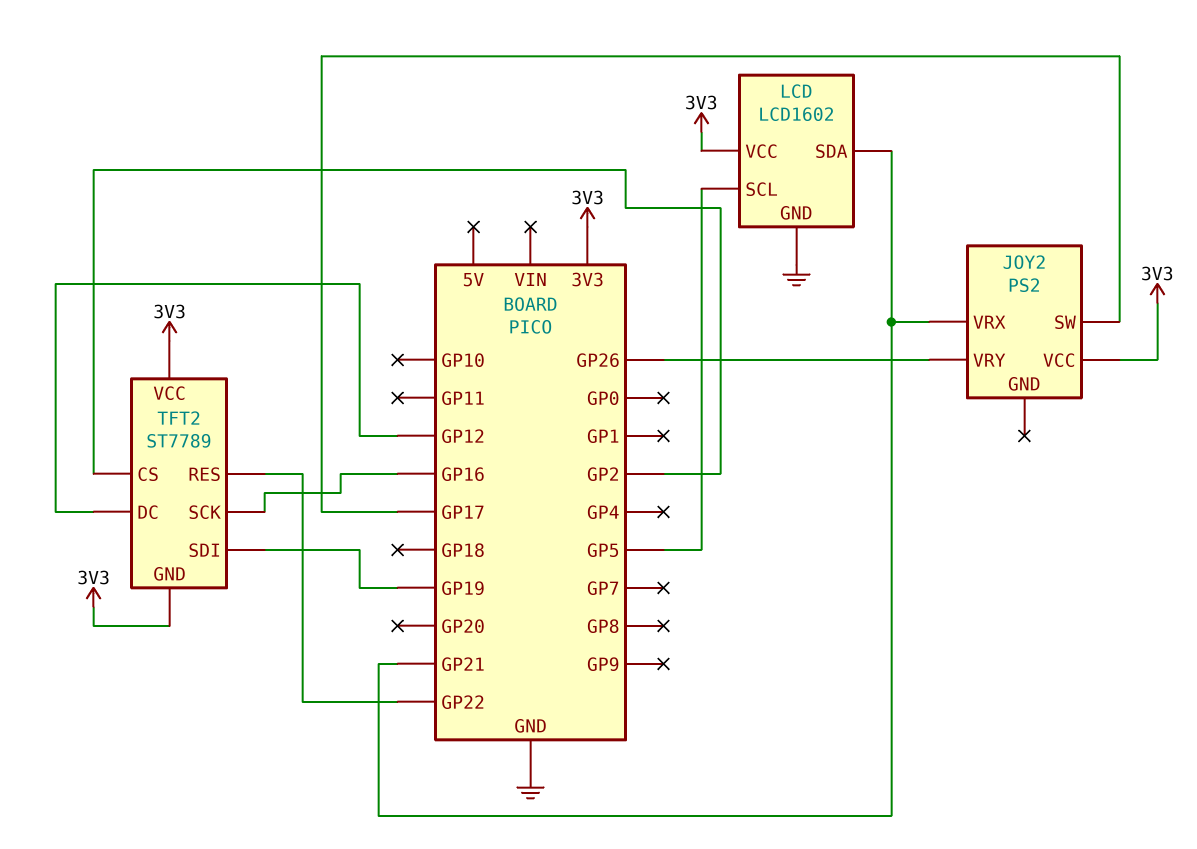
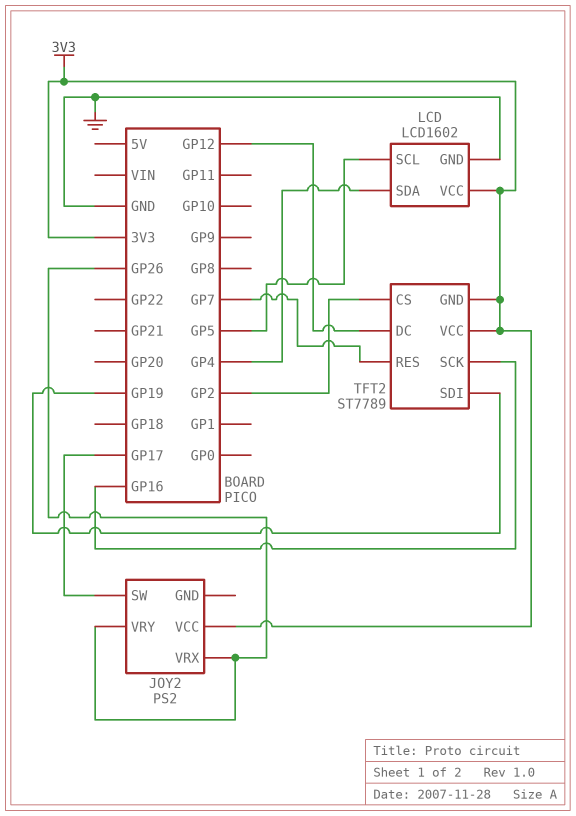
JOY2 pin VRX: GP21 -> GP26
LCD pin SDA: GP21 -> GP4
TFT2 pin RES: GP22 -> GP7

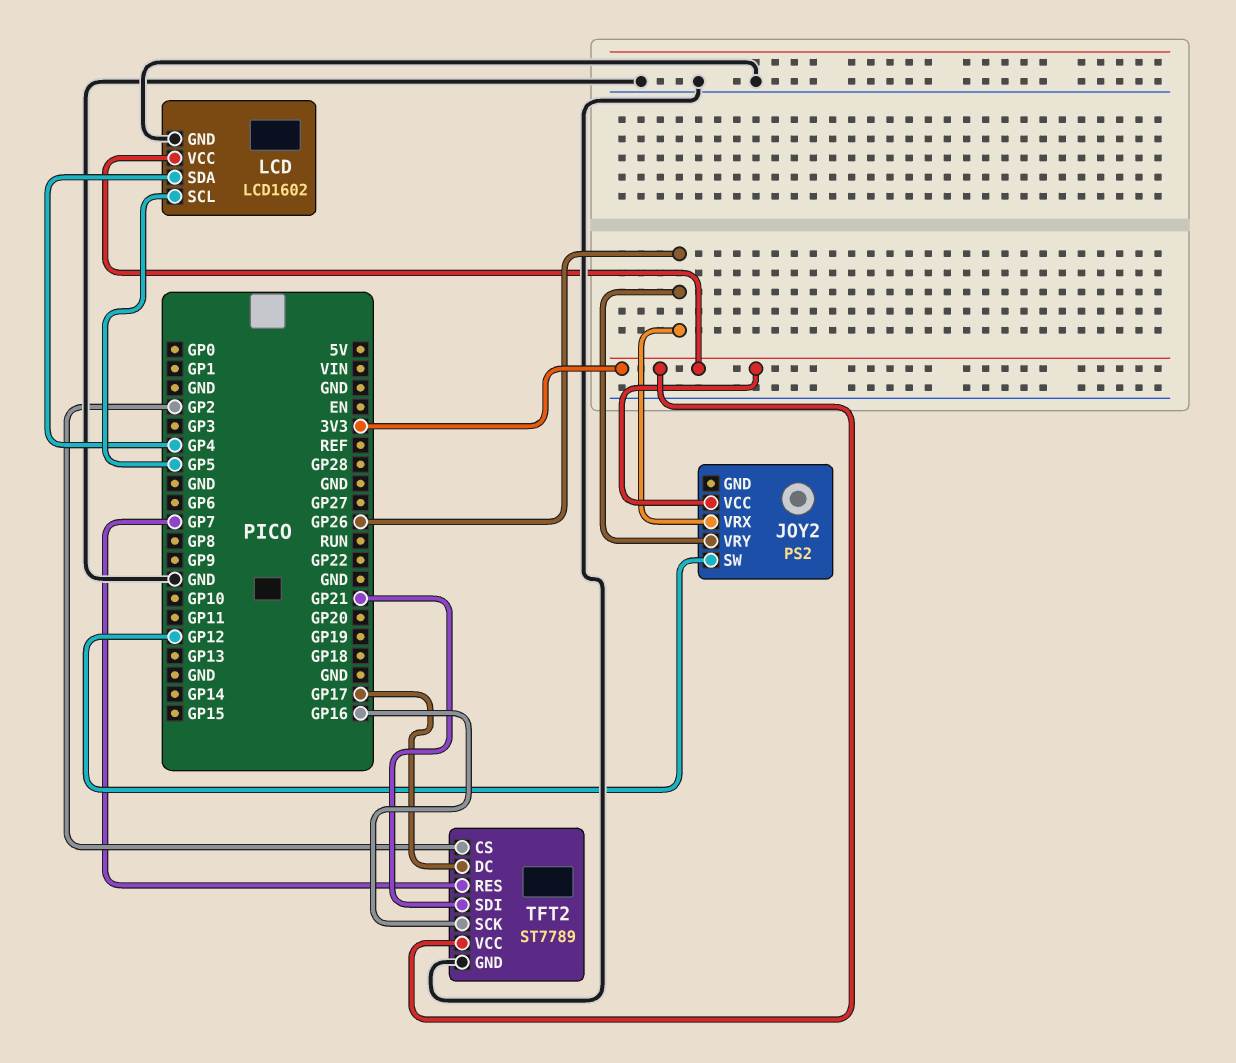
JOY2 pin SW: GP17 -> GP12
TFT2 pin DC: GP12 -> GP17
TFT2 pin GND: 3V3 -> GND
TFT2 pin SDI: GP19 -> GP21

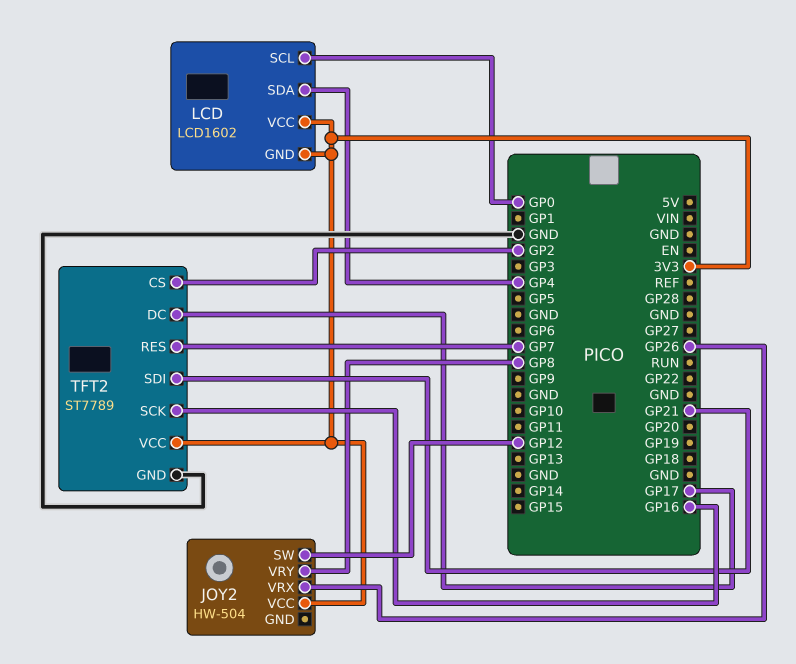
JOY2: PS2 -> HW-504
JOY2 pin VRY: GP26 -> GP8
LCD pin GND: GND -> 3V3
LCD pin SCL: GP5 -> GP0

